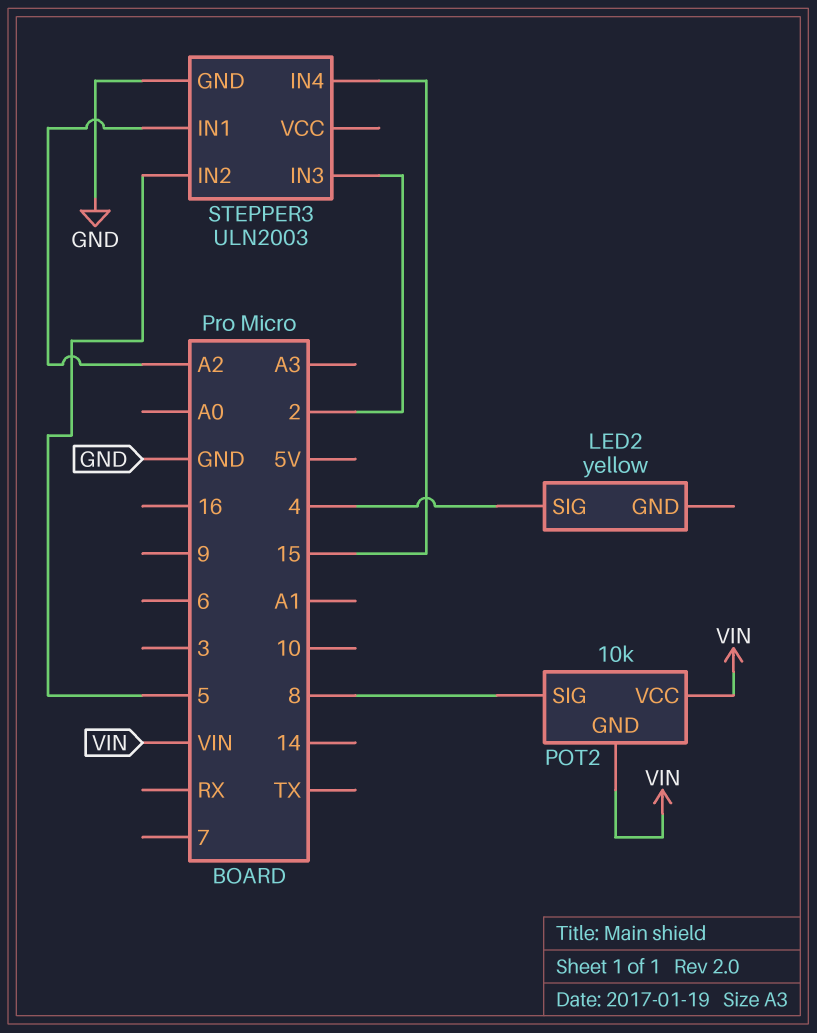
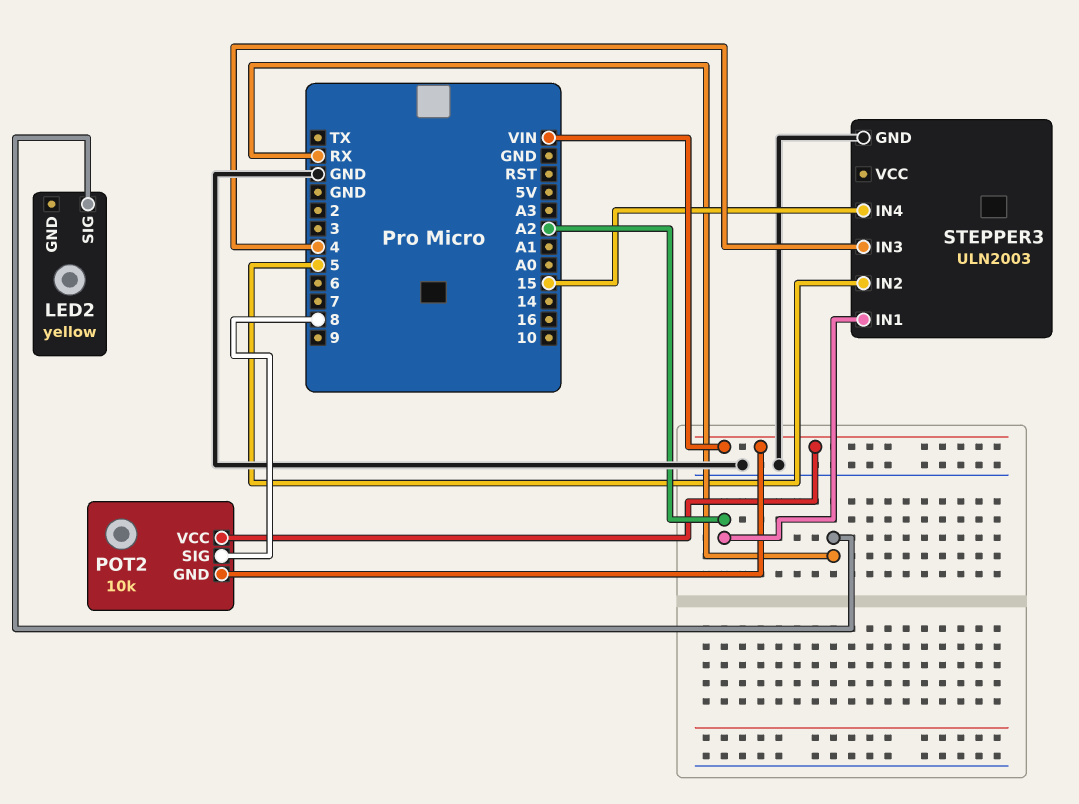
LED2 pin SIG: 4 -> RX
STEPPER3 pin IN3: 2 -> 4

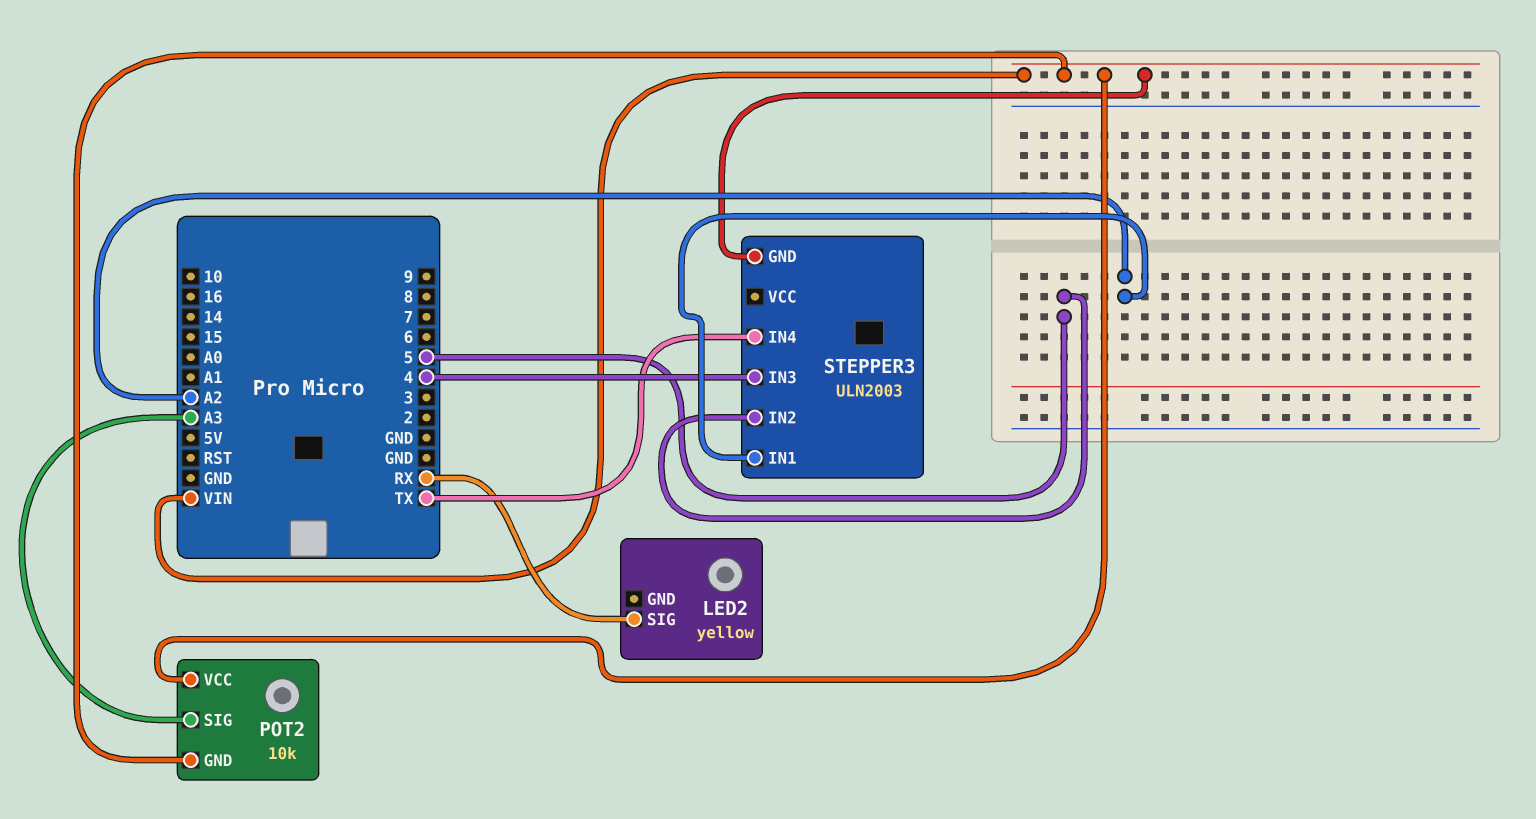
POT2 pin SIG: 8 -> A3
STEPPER3 pin GND: GND -> VIN
STEPPER3 pin IN4: 15 -> TX

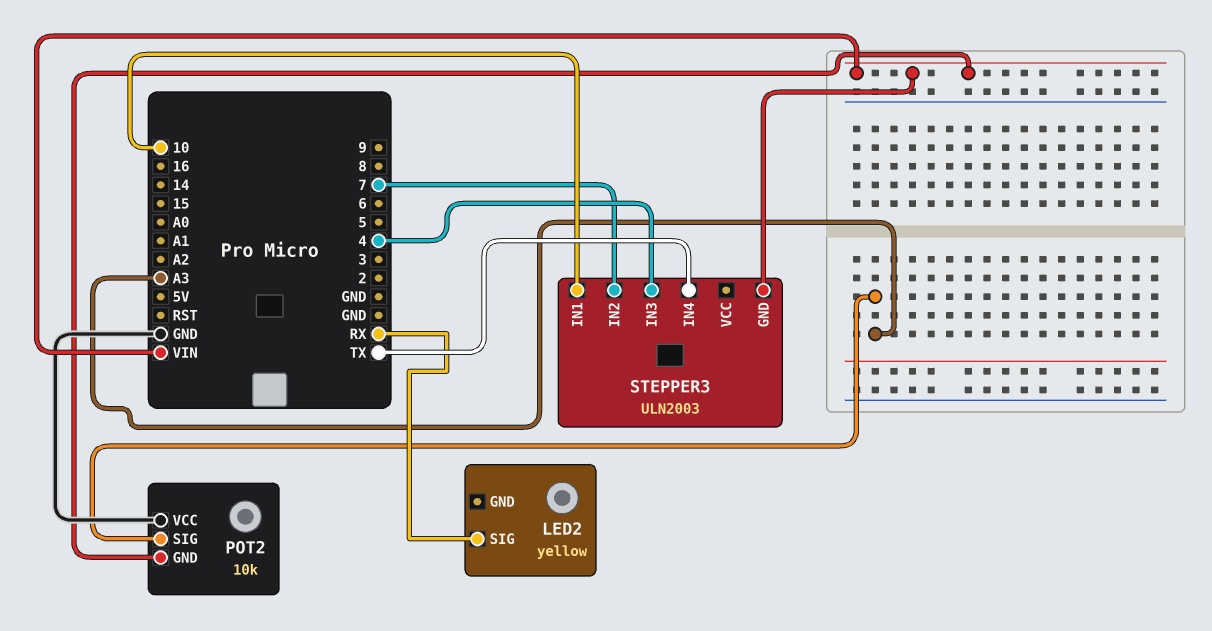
POT2 pin VCC: VIN -> GND
STEPPER3 pin IN1: A2 -> 10
STEPPER3 pin IN2: 5 -> 7

